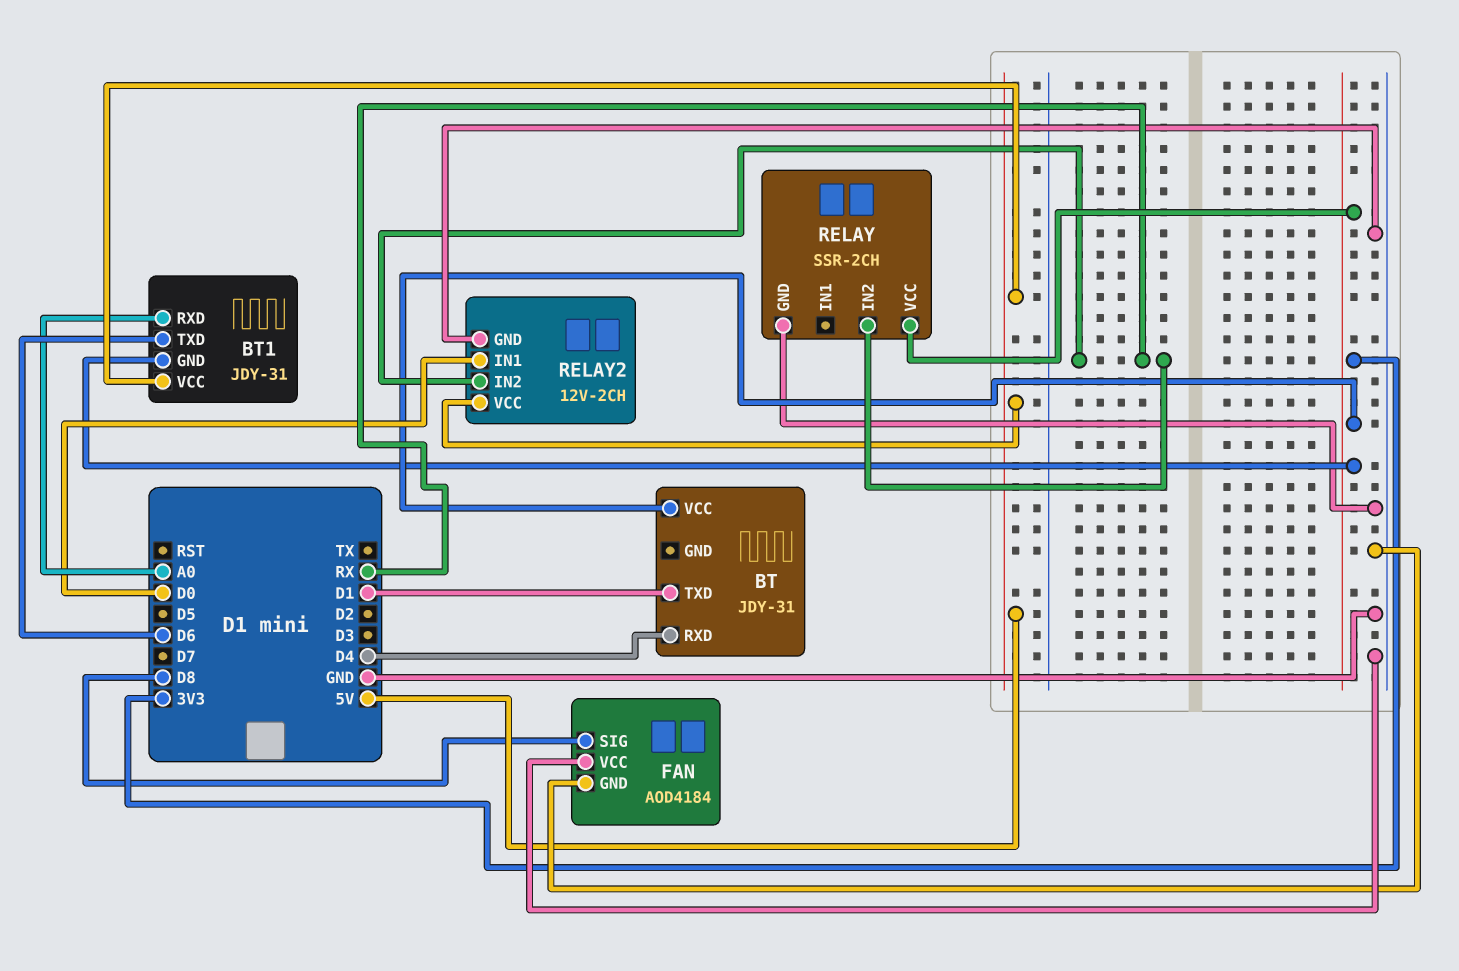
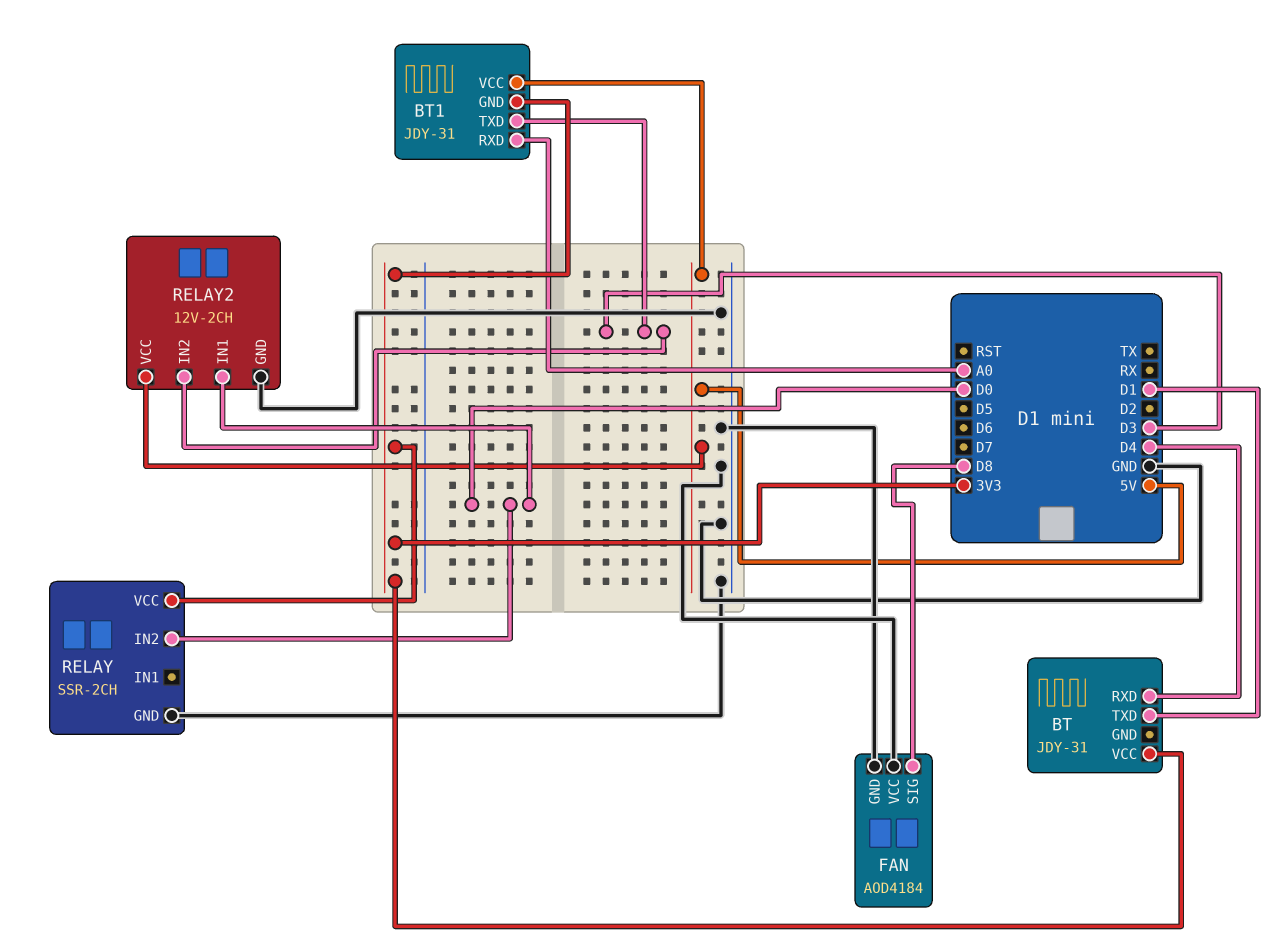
BT1 pin TXD: D6 -> D3
RELAY pin IN2: RX -> D0
RELAY2 pin IN2: RX -> D3

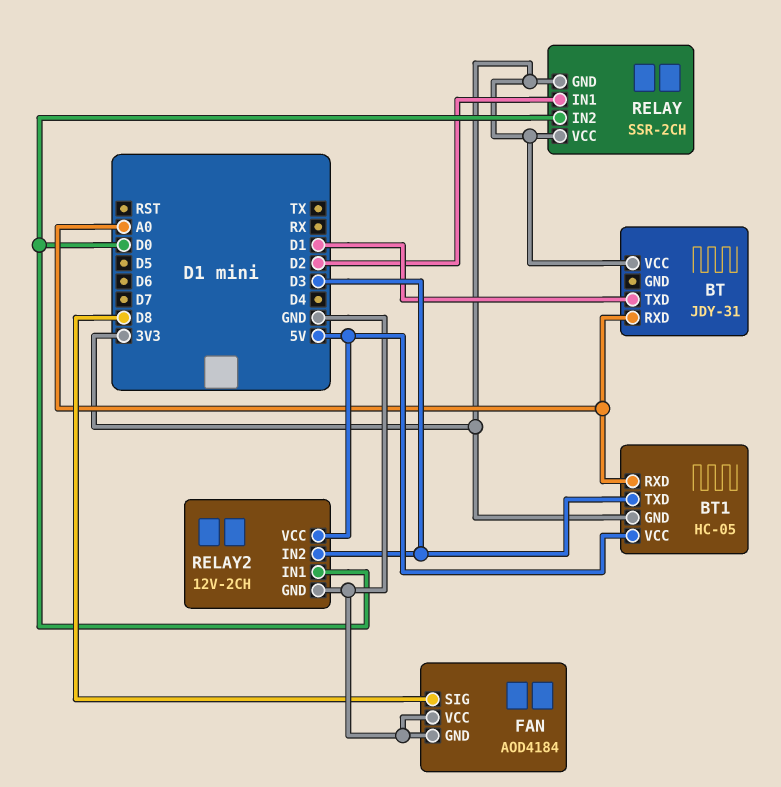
BT pin RXD: D4 -> A0
BT1: JDY-31 -> HC-05
RELAY pin GND: GND -> 3V3
RELAY pin IN1: none -> D2

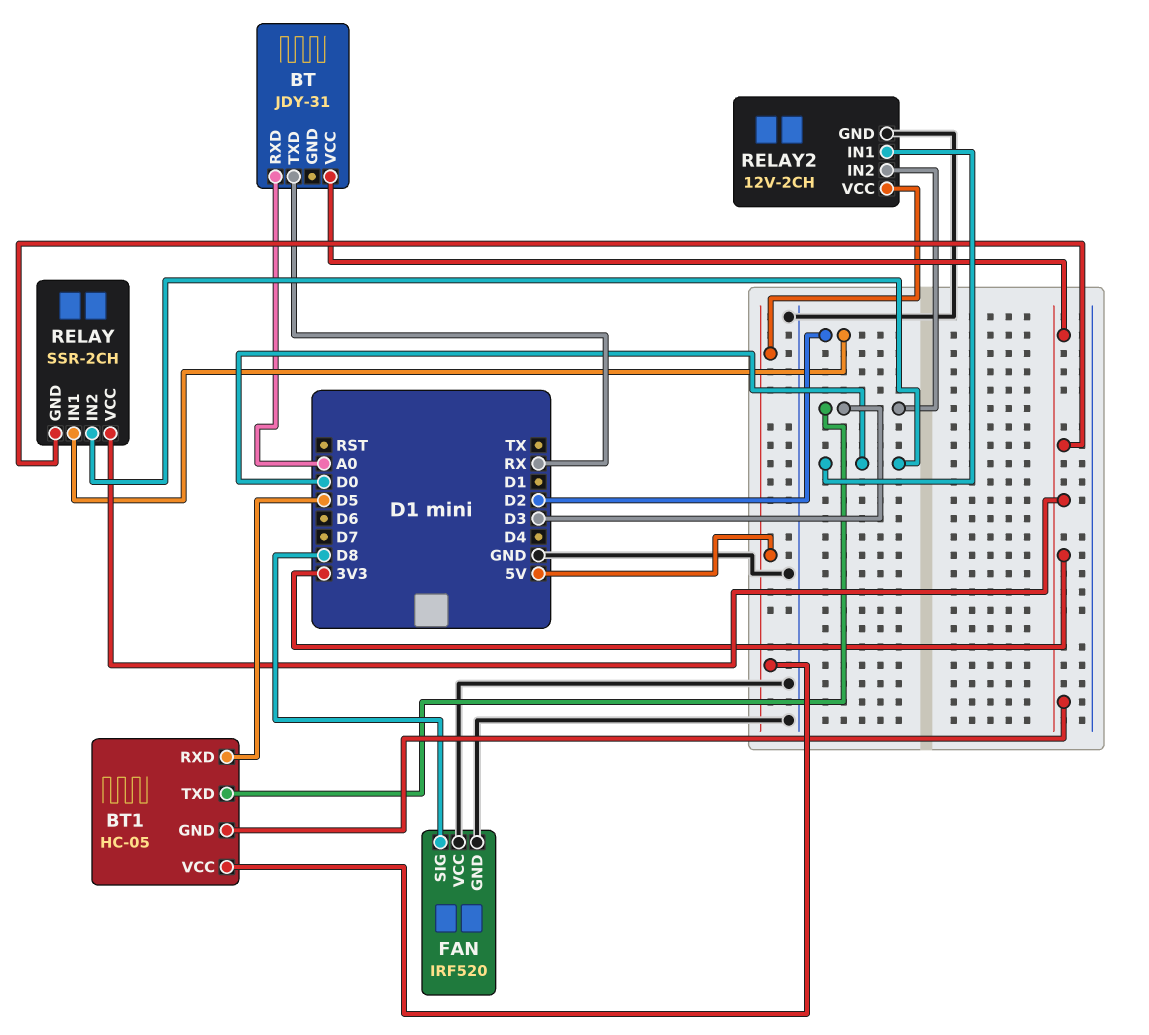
BT pin TXD: D1 -> RX
BT1 pin RXD: A0 -> D5
FAN: AOD4184 -> IRF520

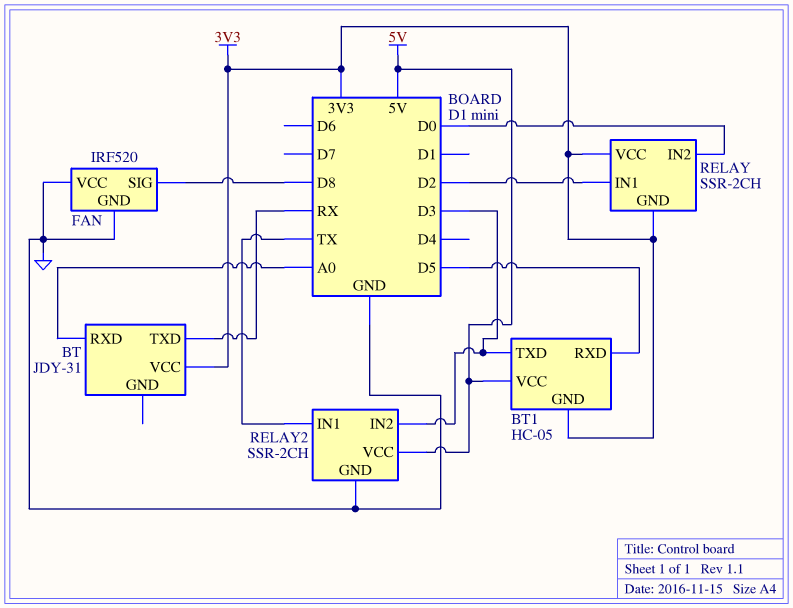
RELAY2: 12V-2CH -> SSR-2CH
RELAY2 pin IN1: D0 -> TX

